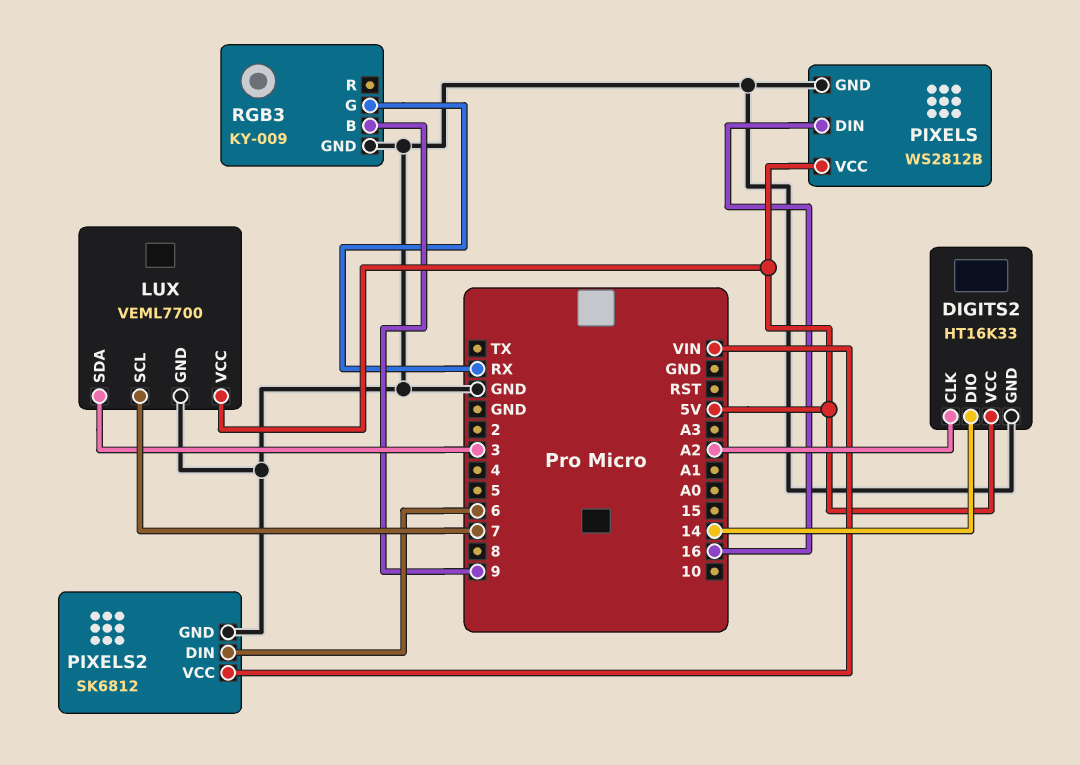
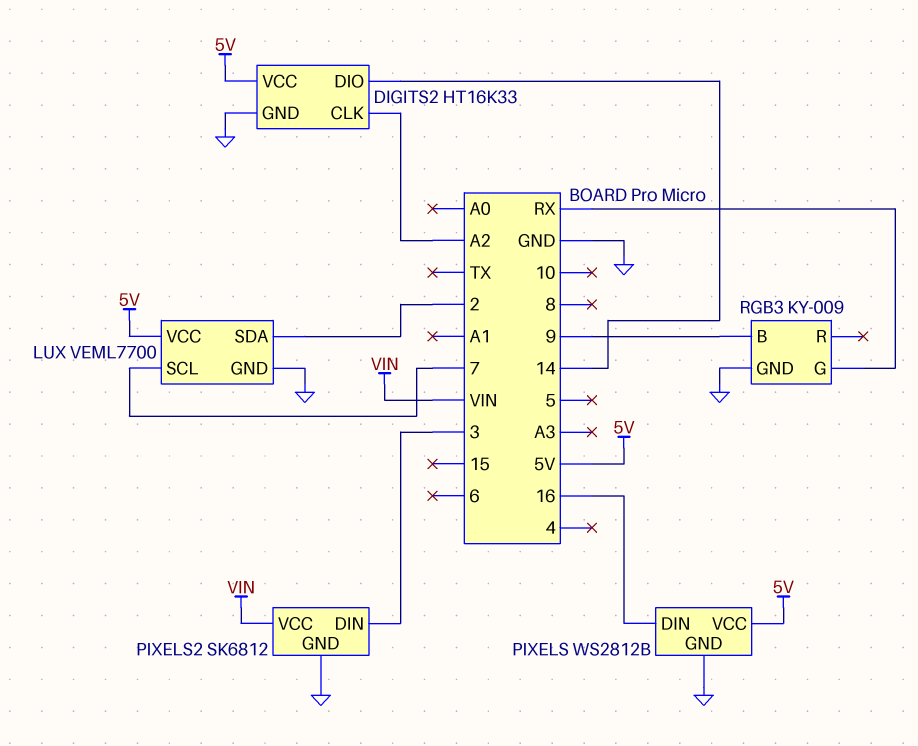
LUX pin SDA: 3 -> 2
PIXELS2 pin DIN: 6 -> 3

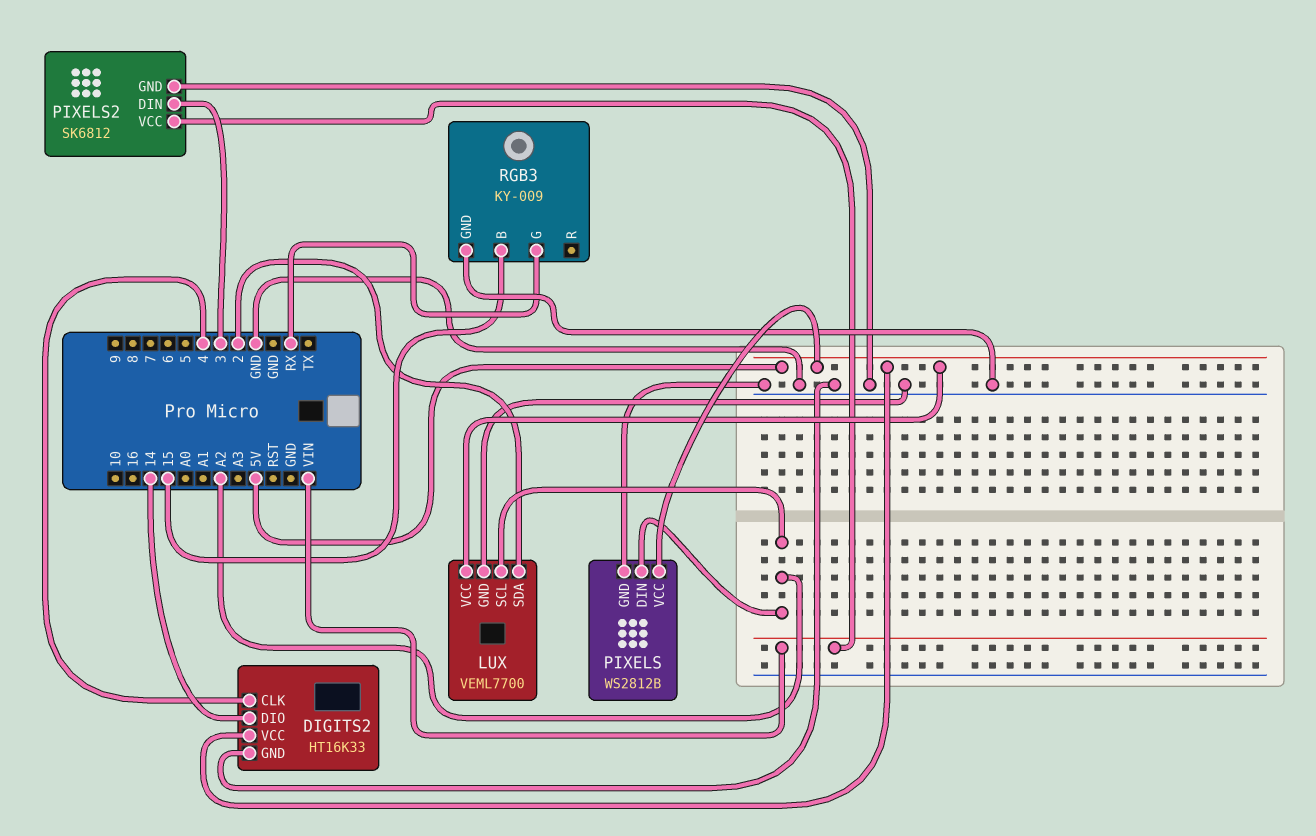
DIGITS2 pin CLK: A2 -> 4
LUX pin SCL: 7 -> A2
PIXELS pin DIN: 16 -> A2
RGB3 pin B: 9 -> 15

